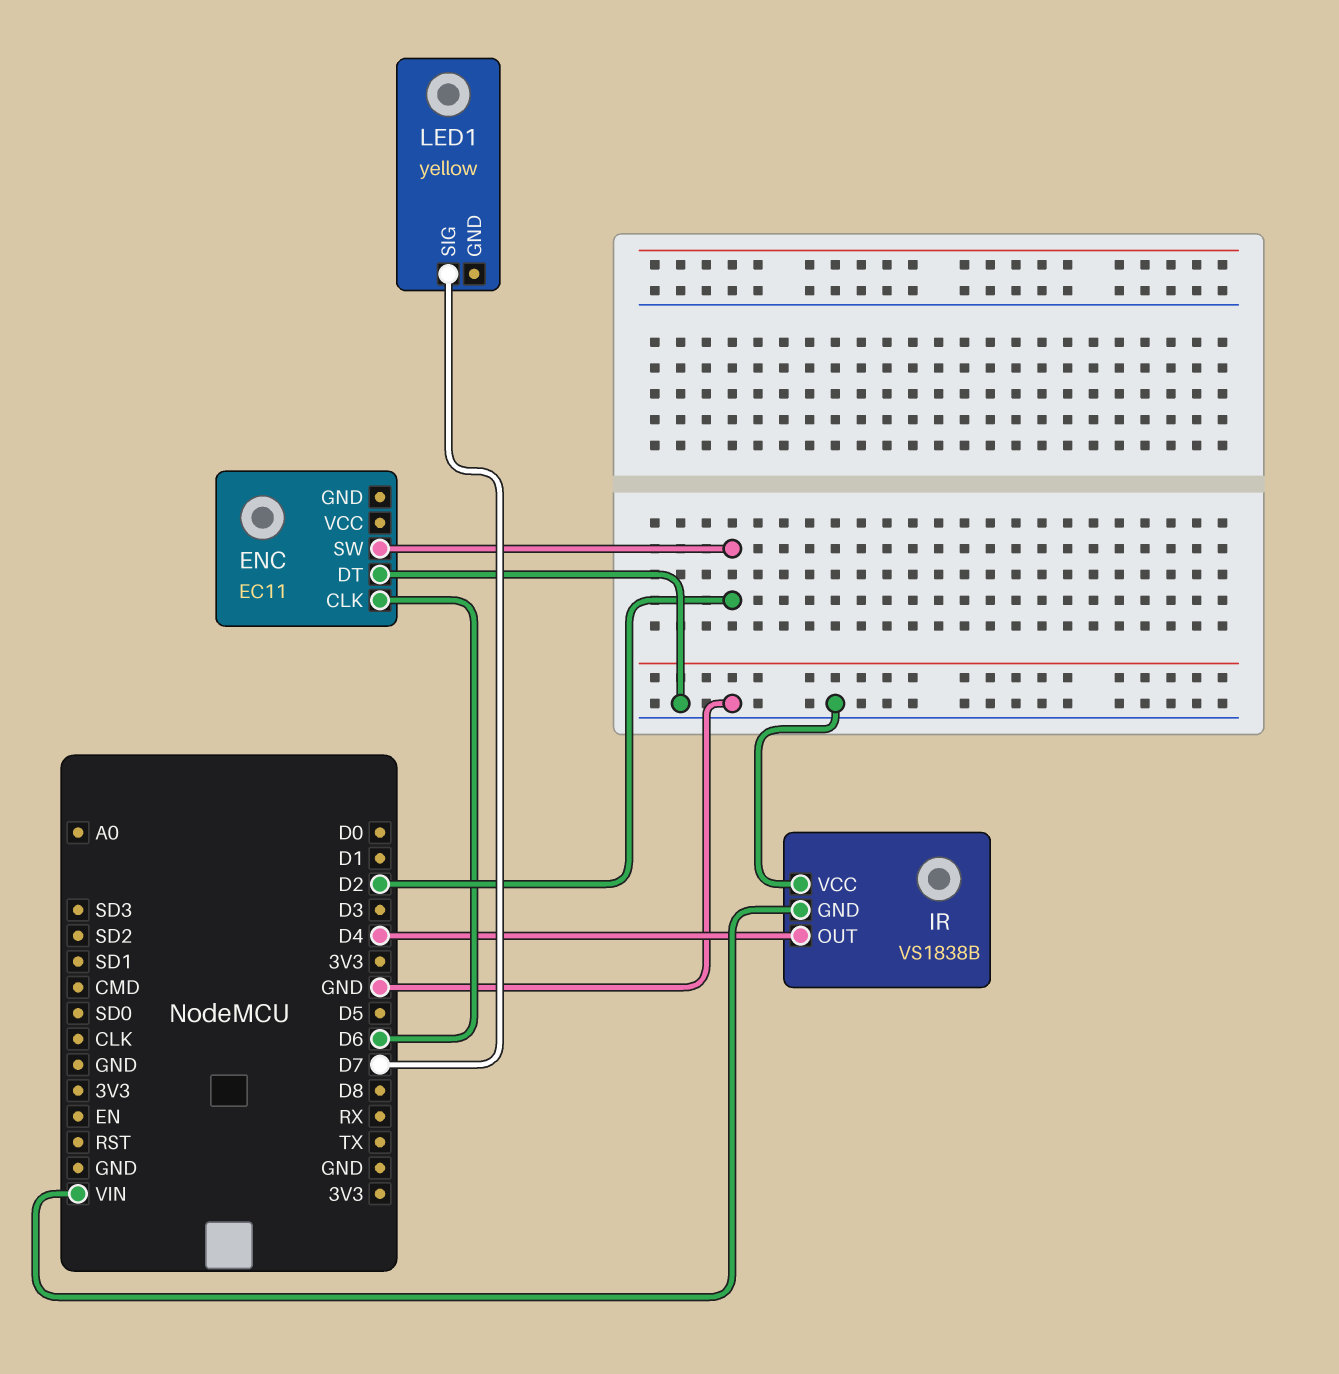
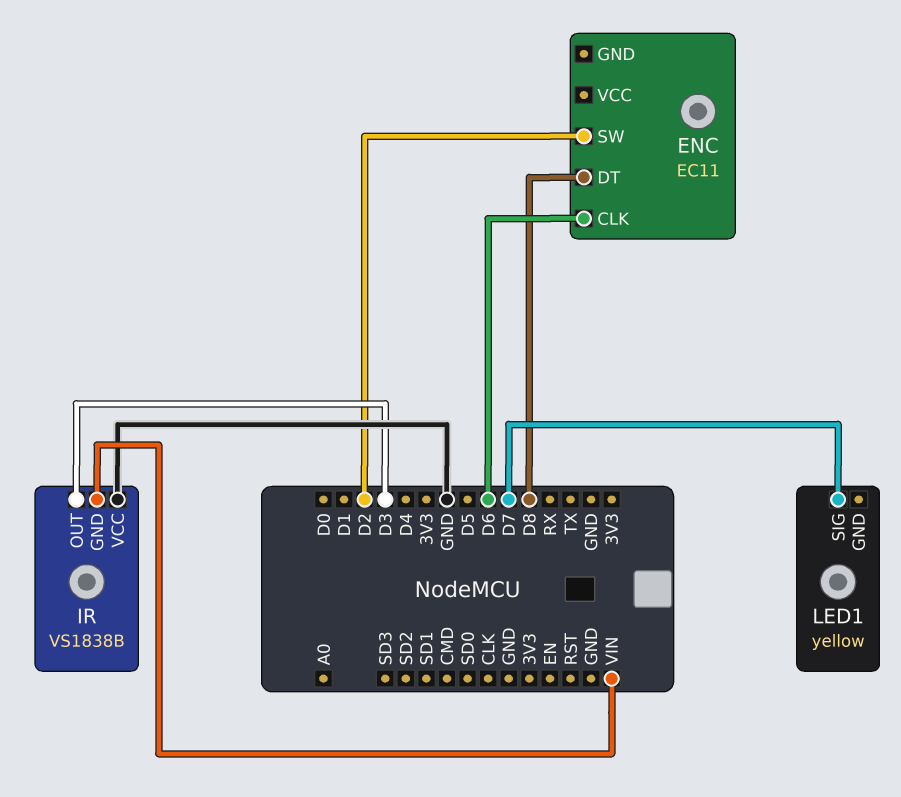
ENC pin DT: GND -> D8
IR pin OUT: D4 -> D3

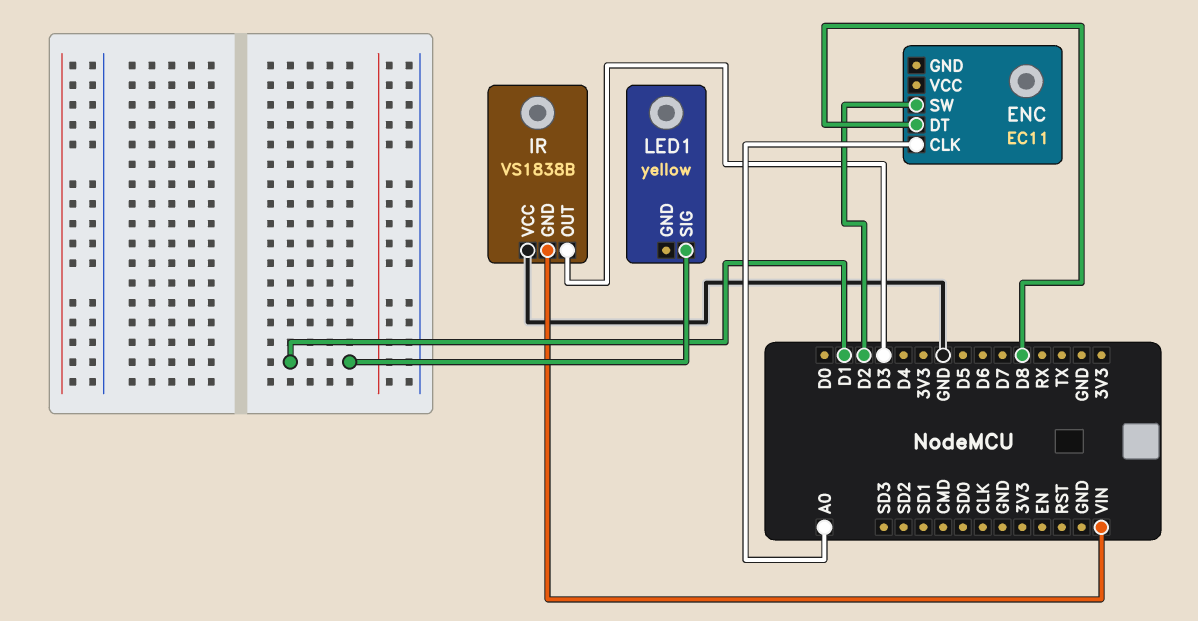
ENC pin CLK: D6 -> A0
LED1 pin SIG: D7 -> D1

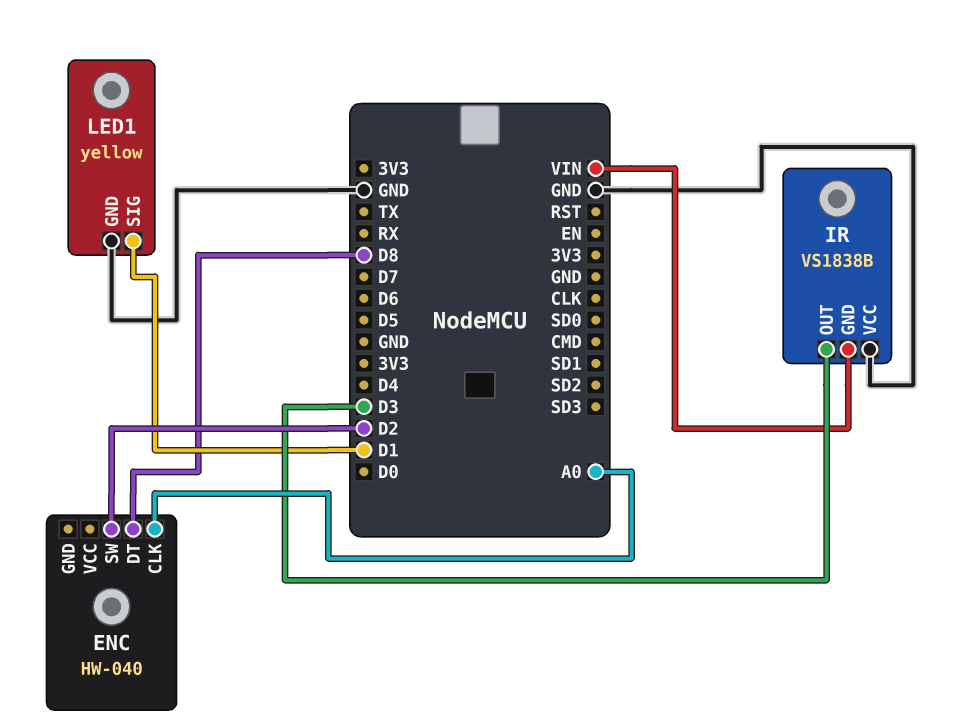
ENC: EC11 -> HW-040
LED1 pin GND: none -> GND

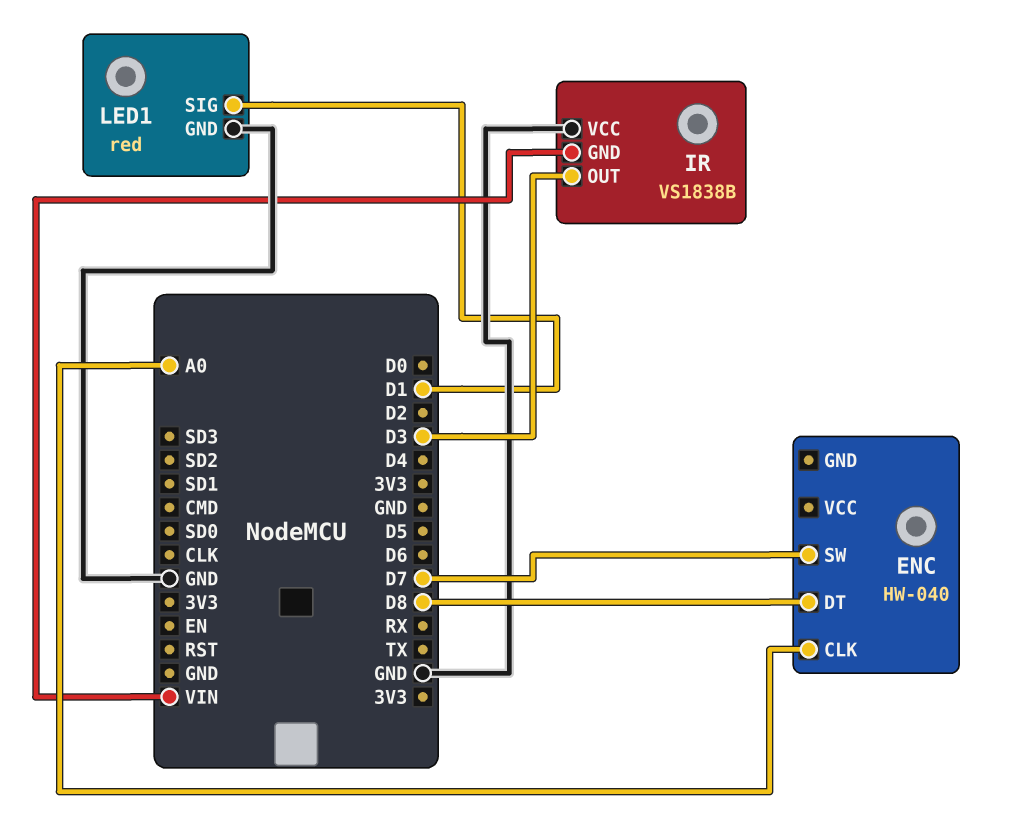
ENC pin SW: D2 -> D7
LED1: yellow -> red

